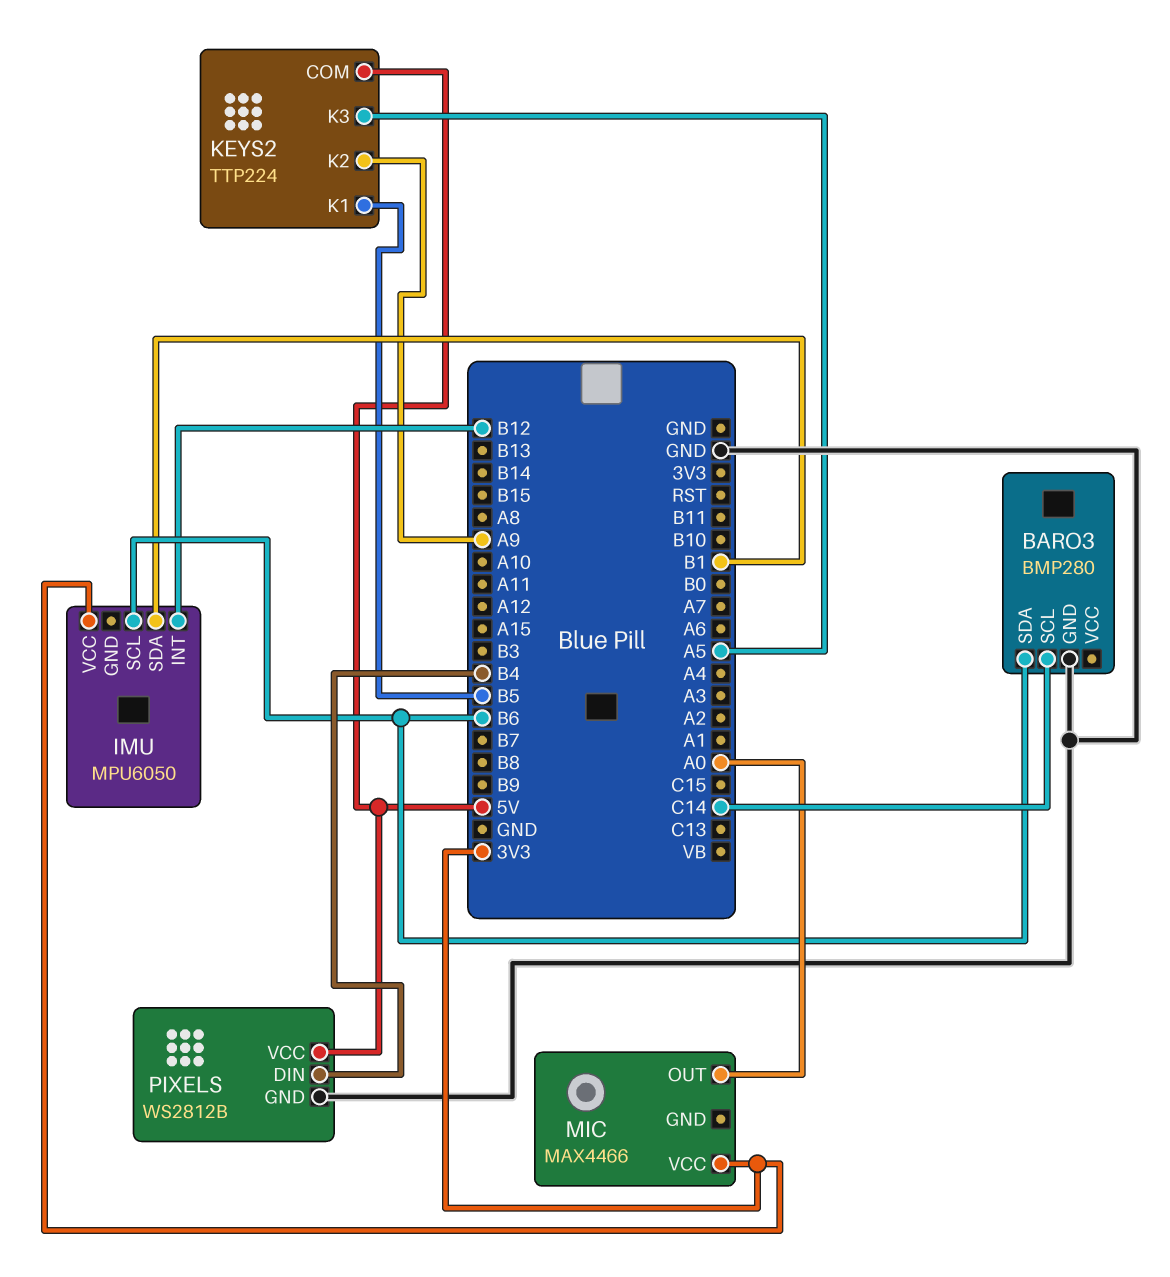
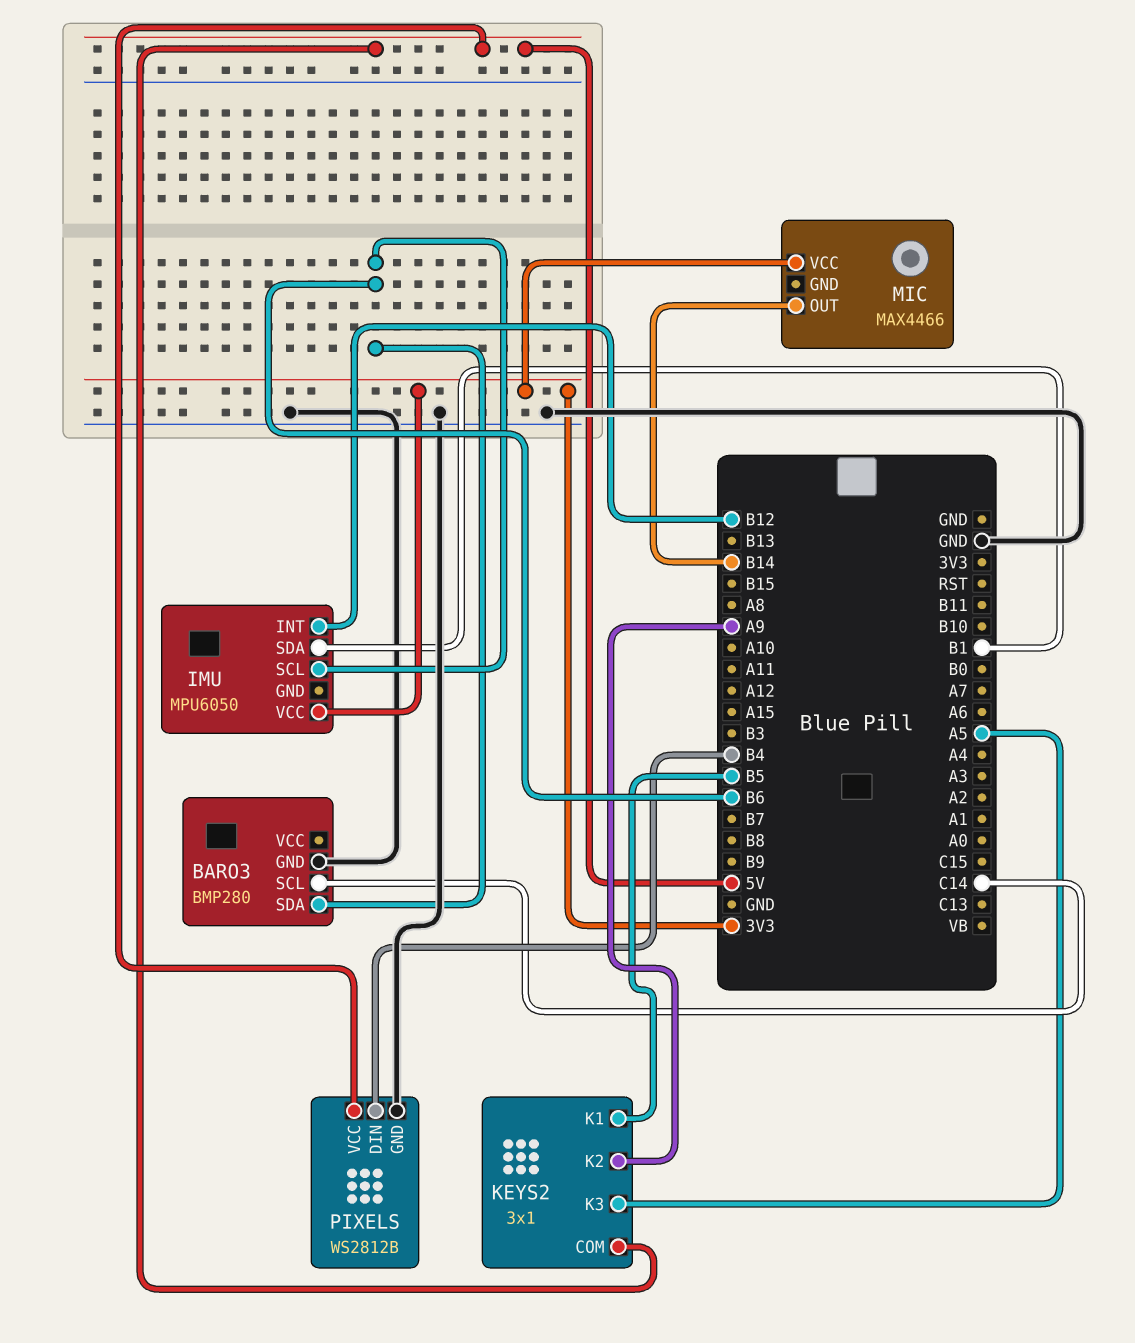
KEYS2: TTP224 -> 3x1
MIC pin OUT: A0 -> B14

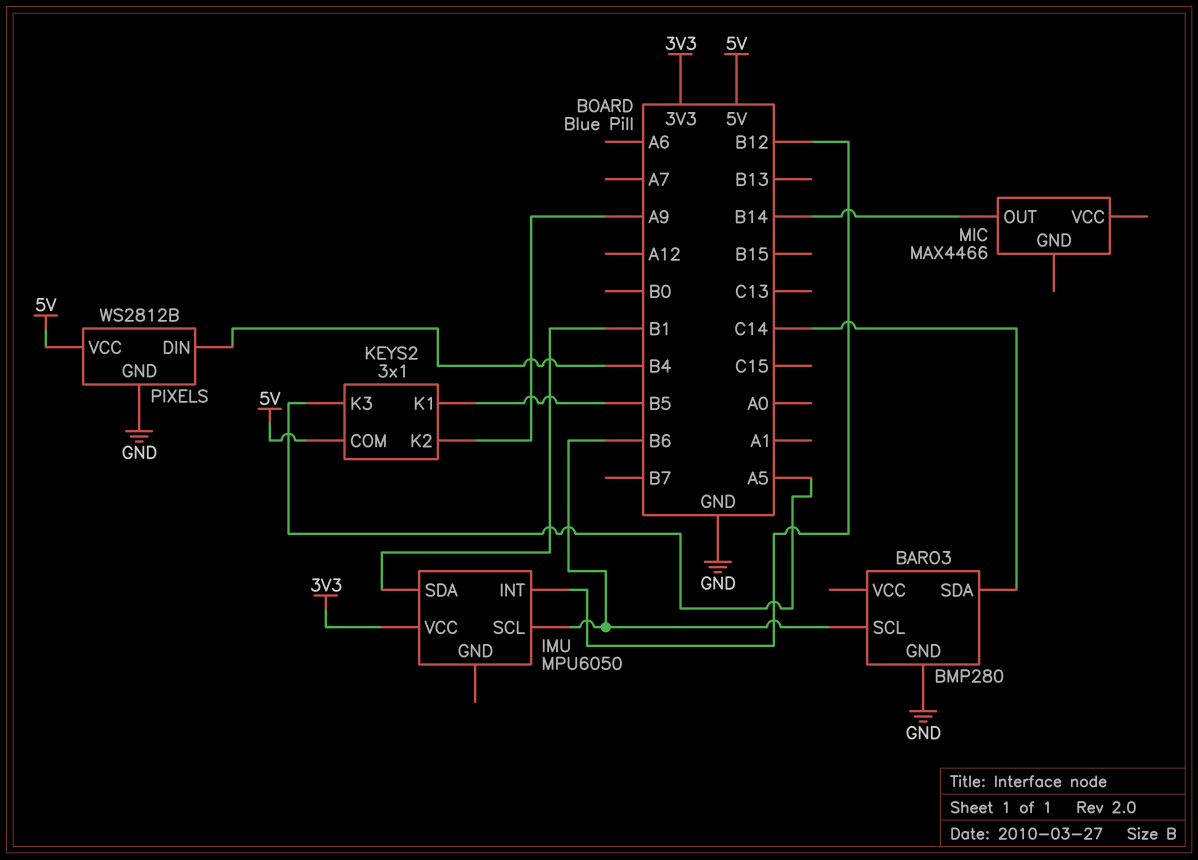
BARO3 pin SCL: C14 -> B6
BARO3 pin SDA: B6 -> C14
MIC pin VCC: 3V3 -> none

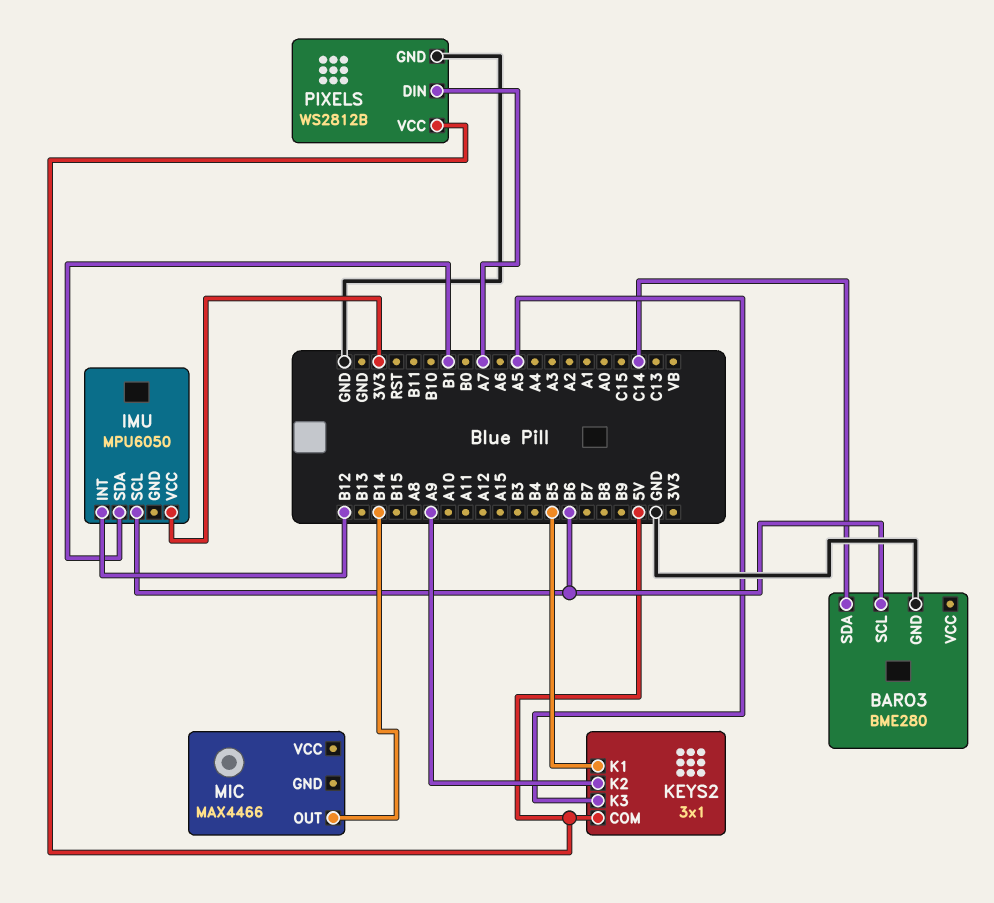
BARO3: BMP280 -> BME280
PIXELS pin DIN: B4 -> A7

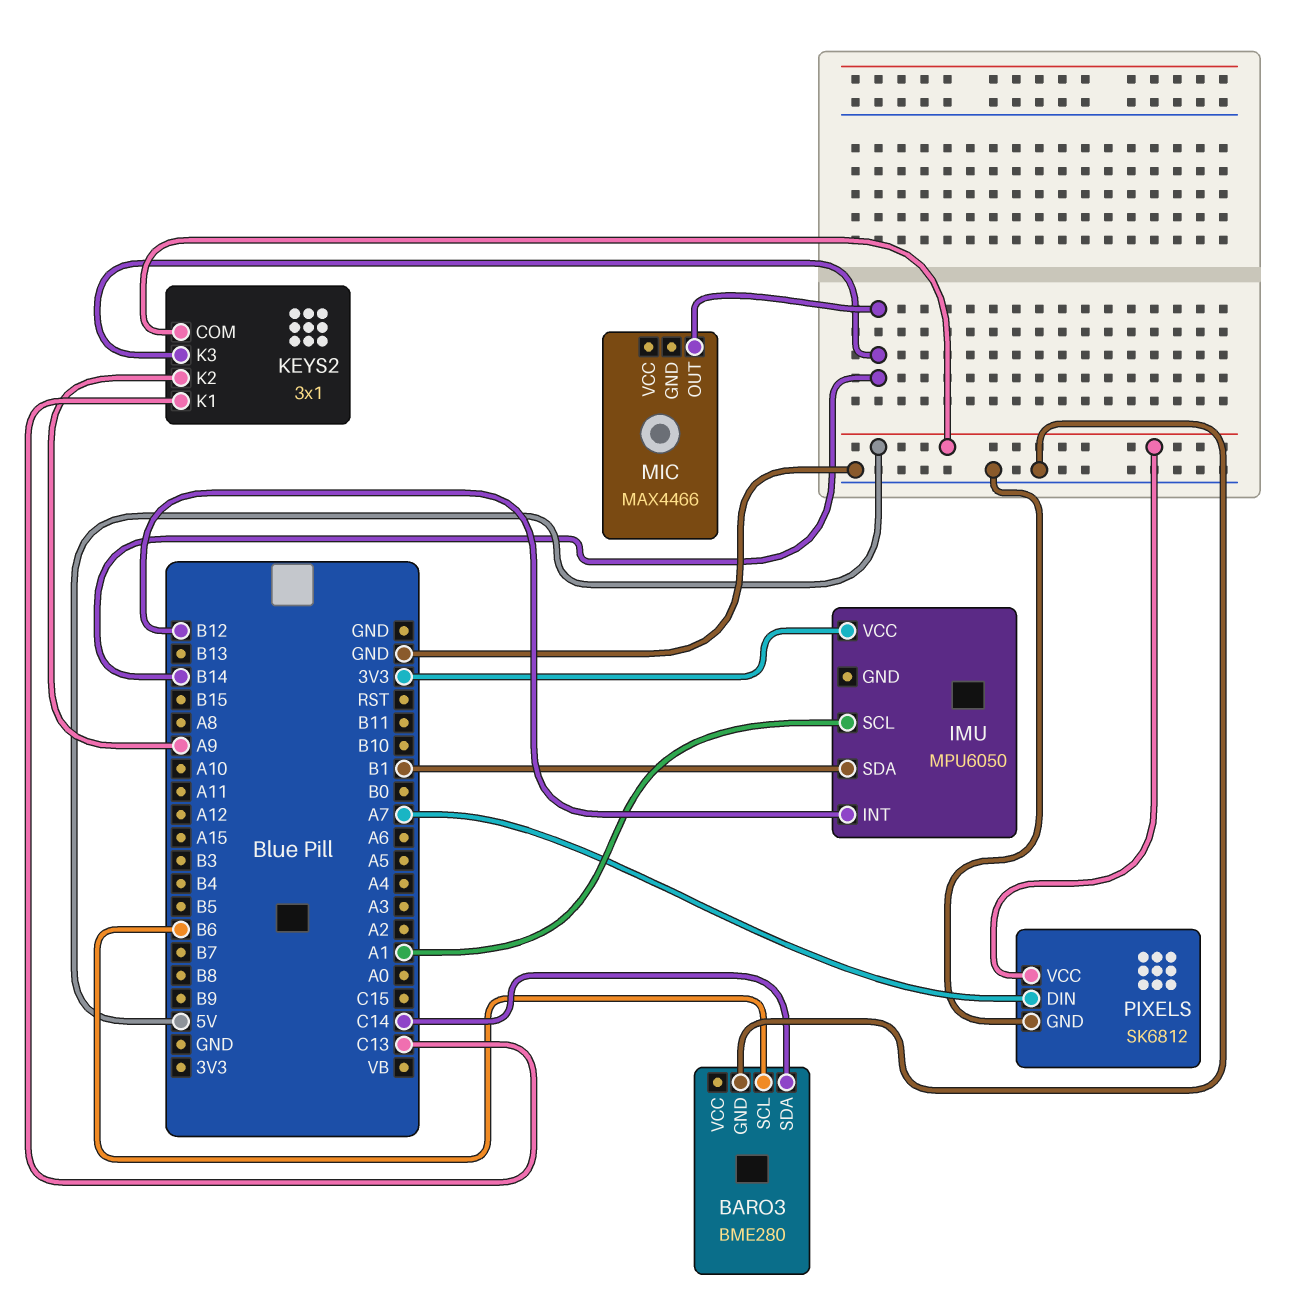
IMU pin SCL: B6 -> A1
KEYS2 pin K1: B5 -> C13
KEYS2 pin K3: A5 -> B14
PIXELS: WS2812B -> SK6812

